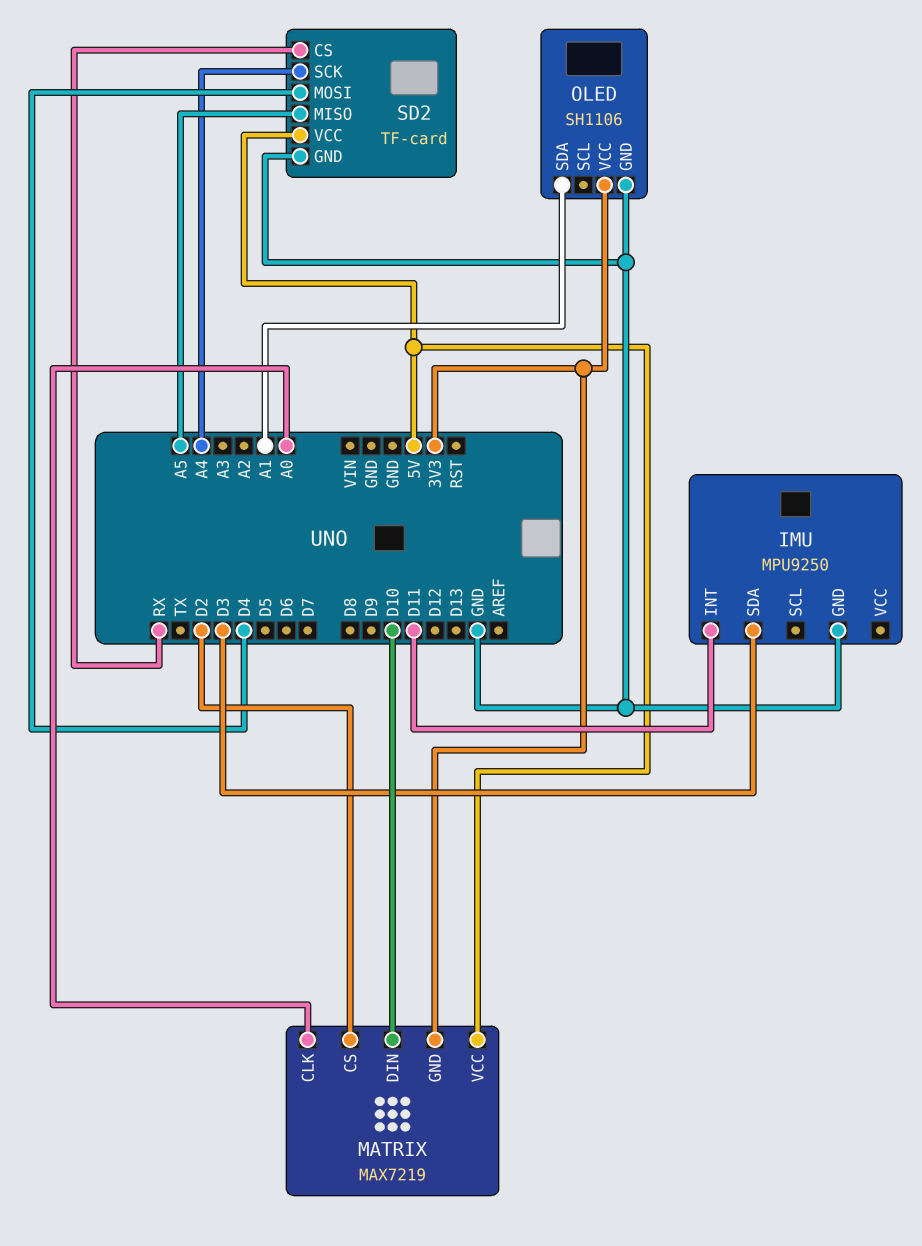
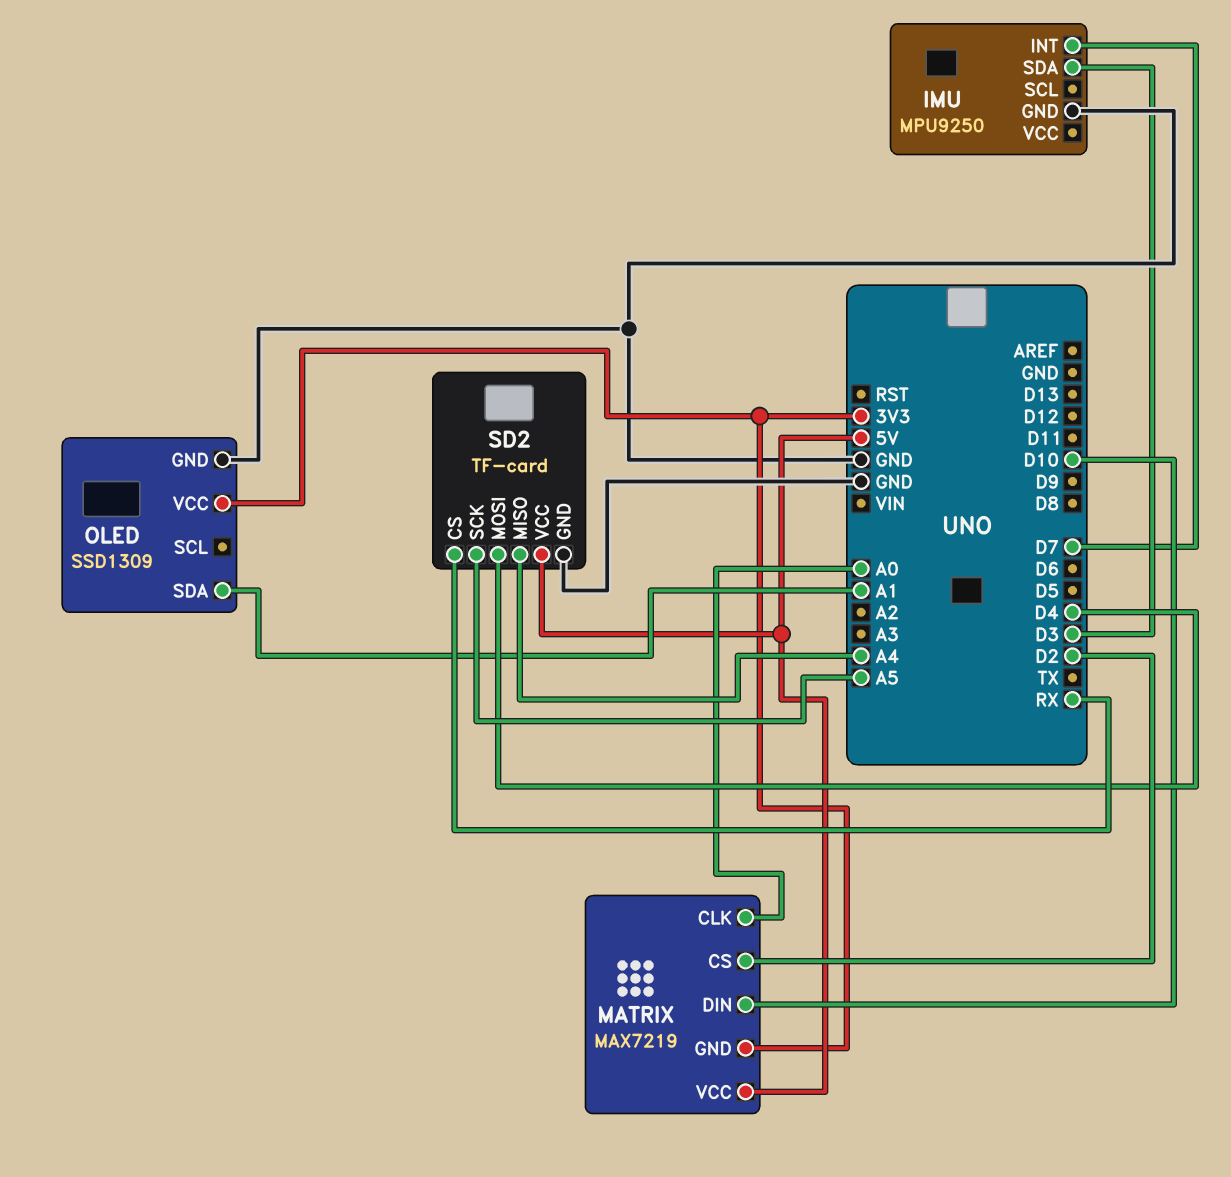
IMU pin INT: D11 -> D7
OLED: SH1106 -> SSD1309
SD2 pin MISO: A5 -> A4
SD2 pin SCK: A4 -> A5

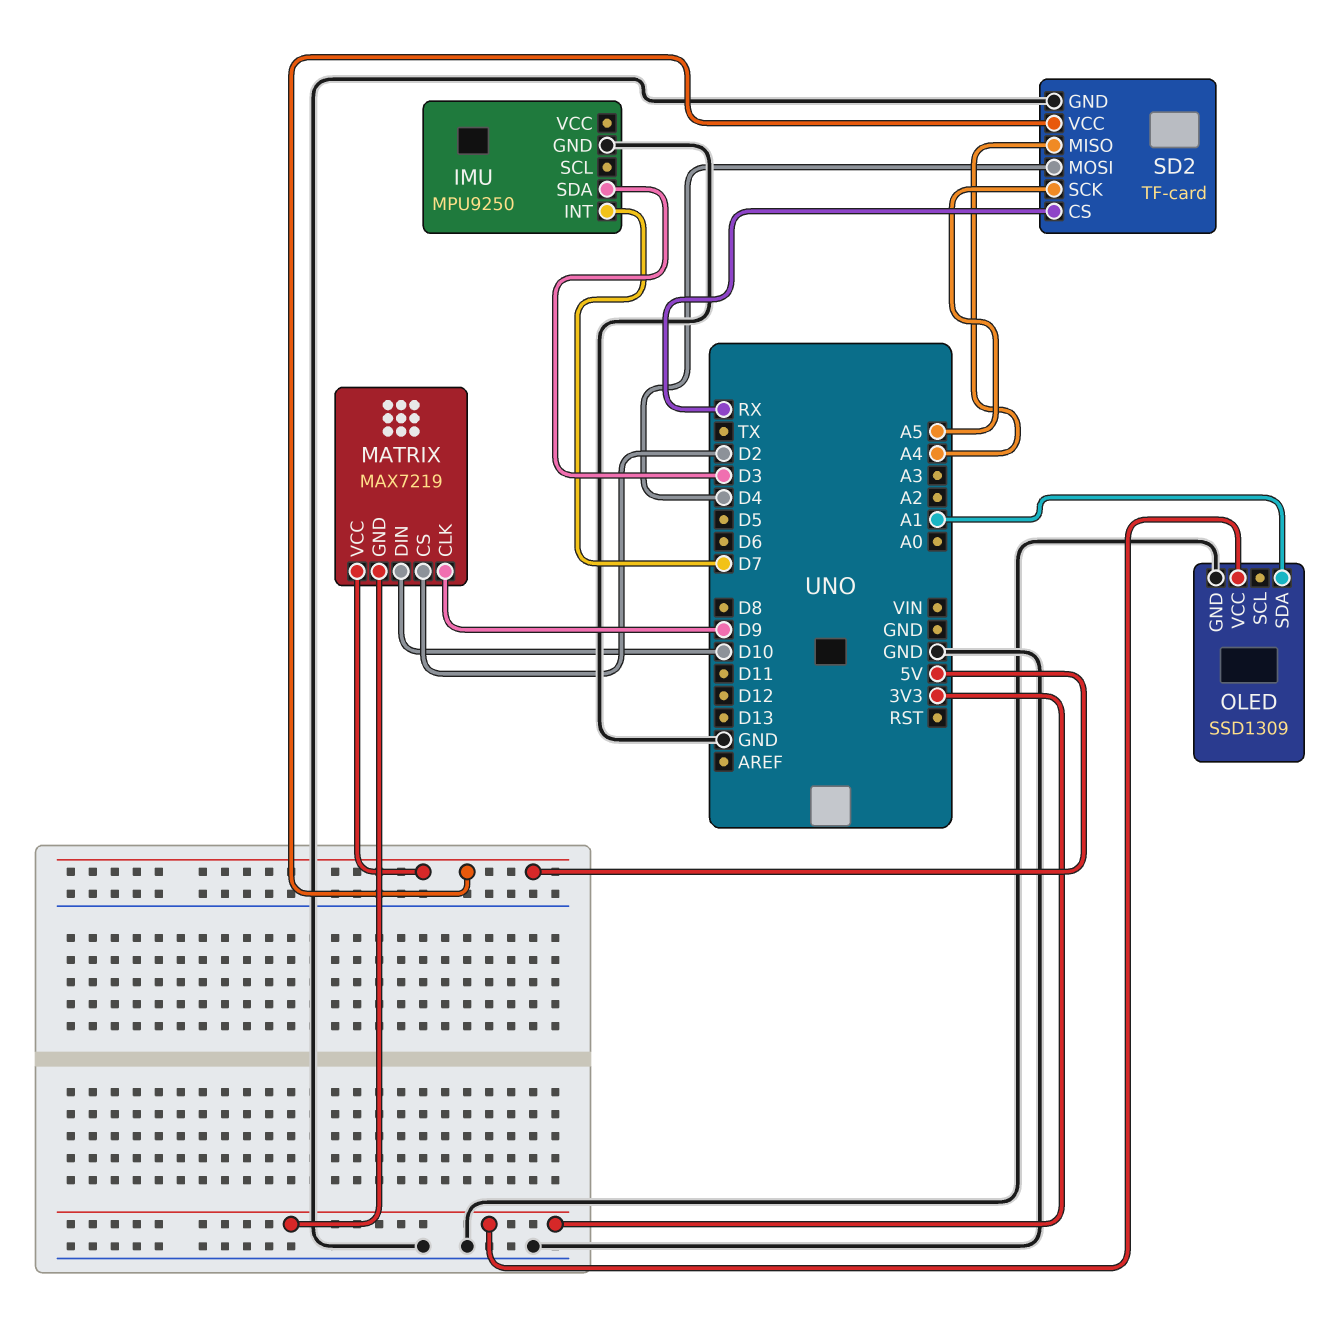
MATRIX pin CLK: A0 -> D9

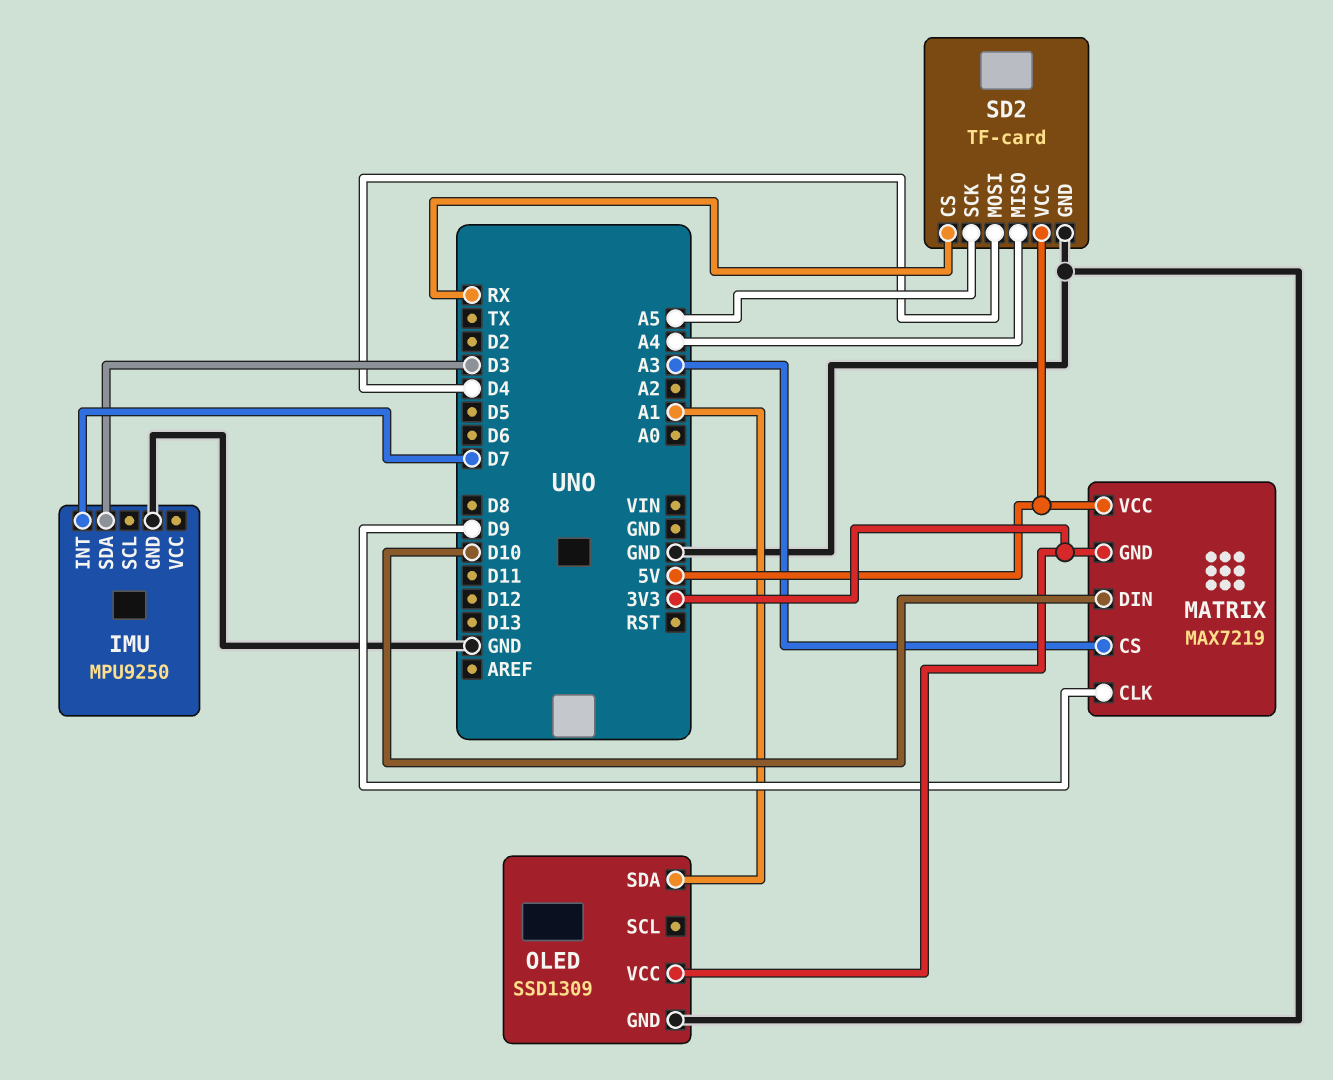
MATRIX pin CS: D2 -> A3

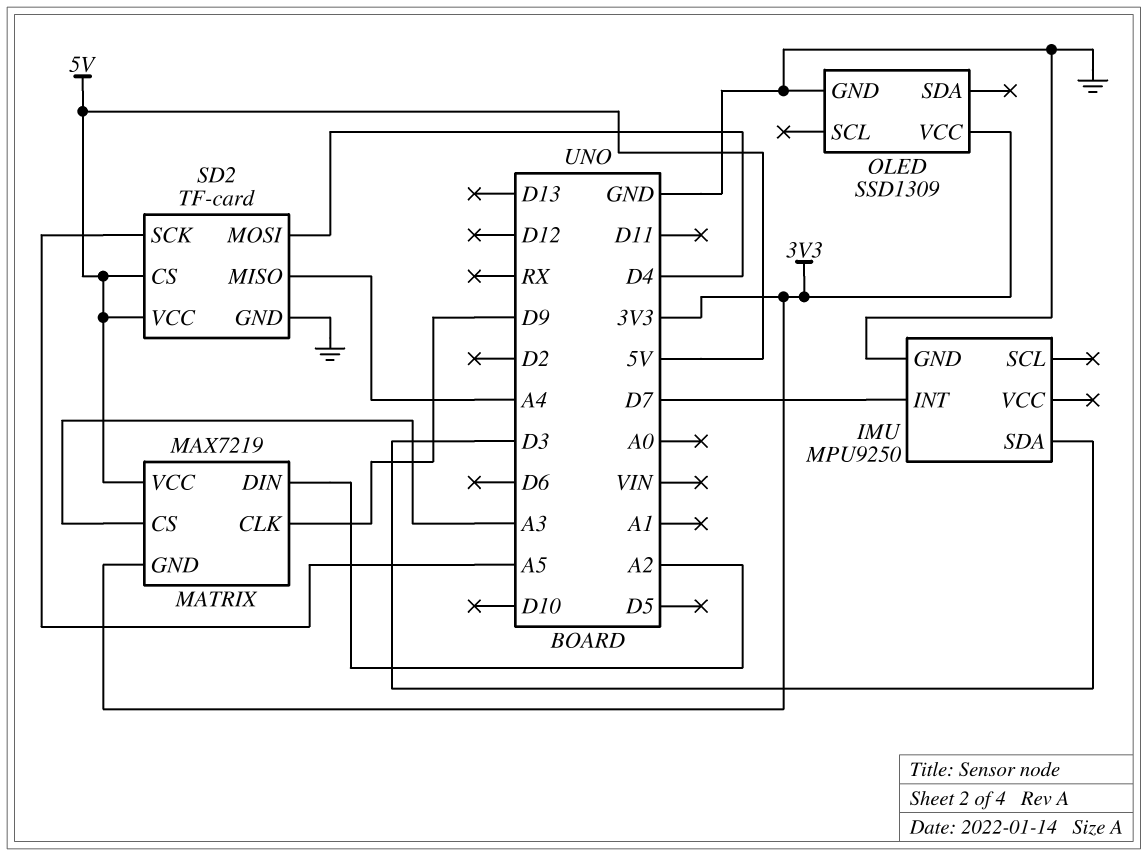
MATRIX pin DIN: D10 -> A2
OLED pin SDA: A1 -> none
SD2 pin CS: RX -> 5V

